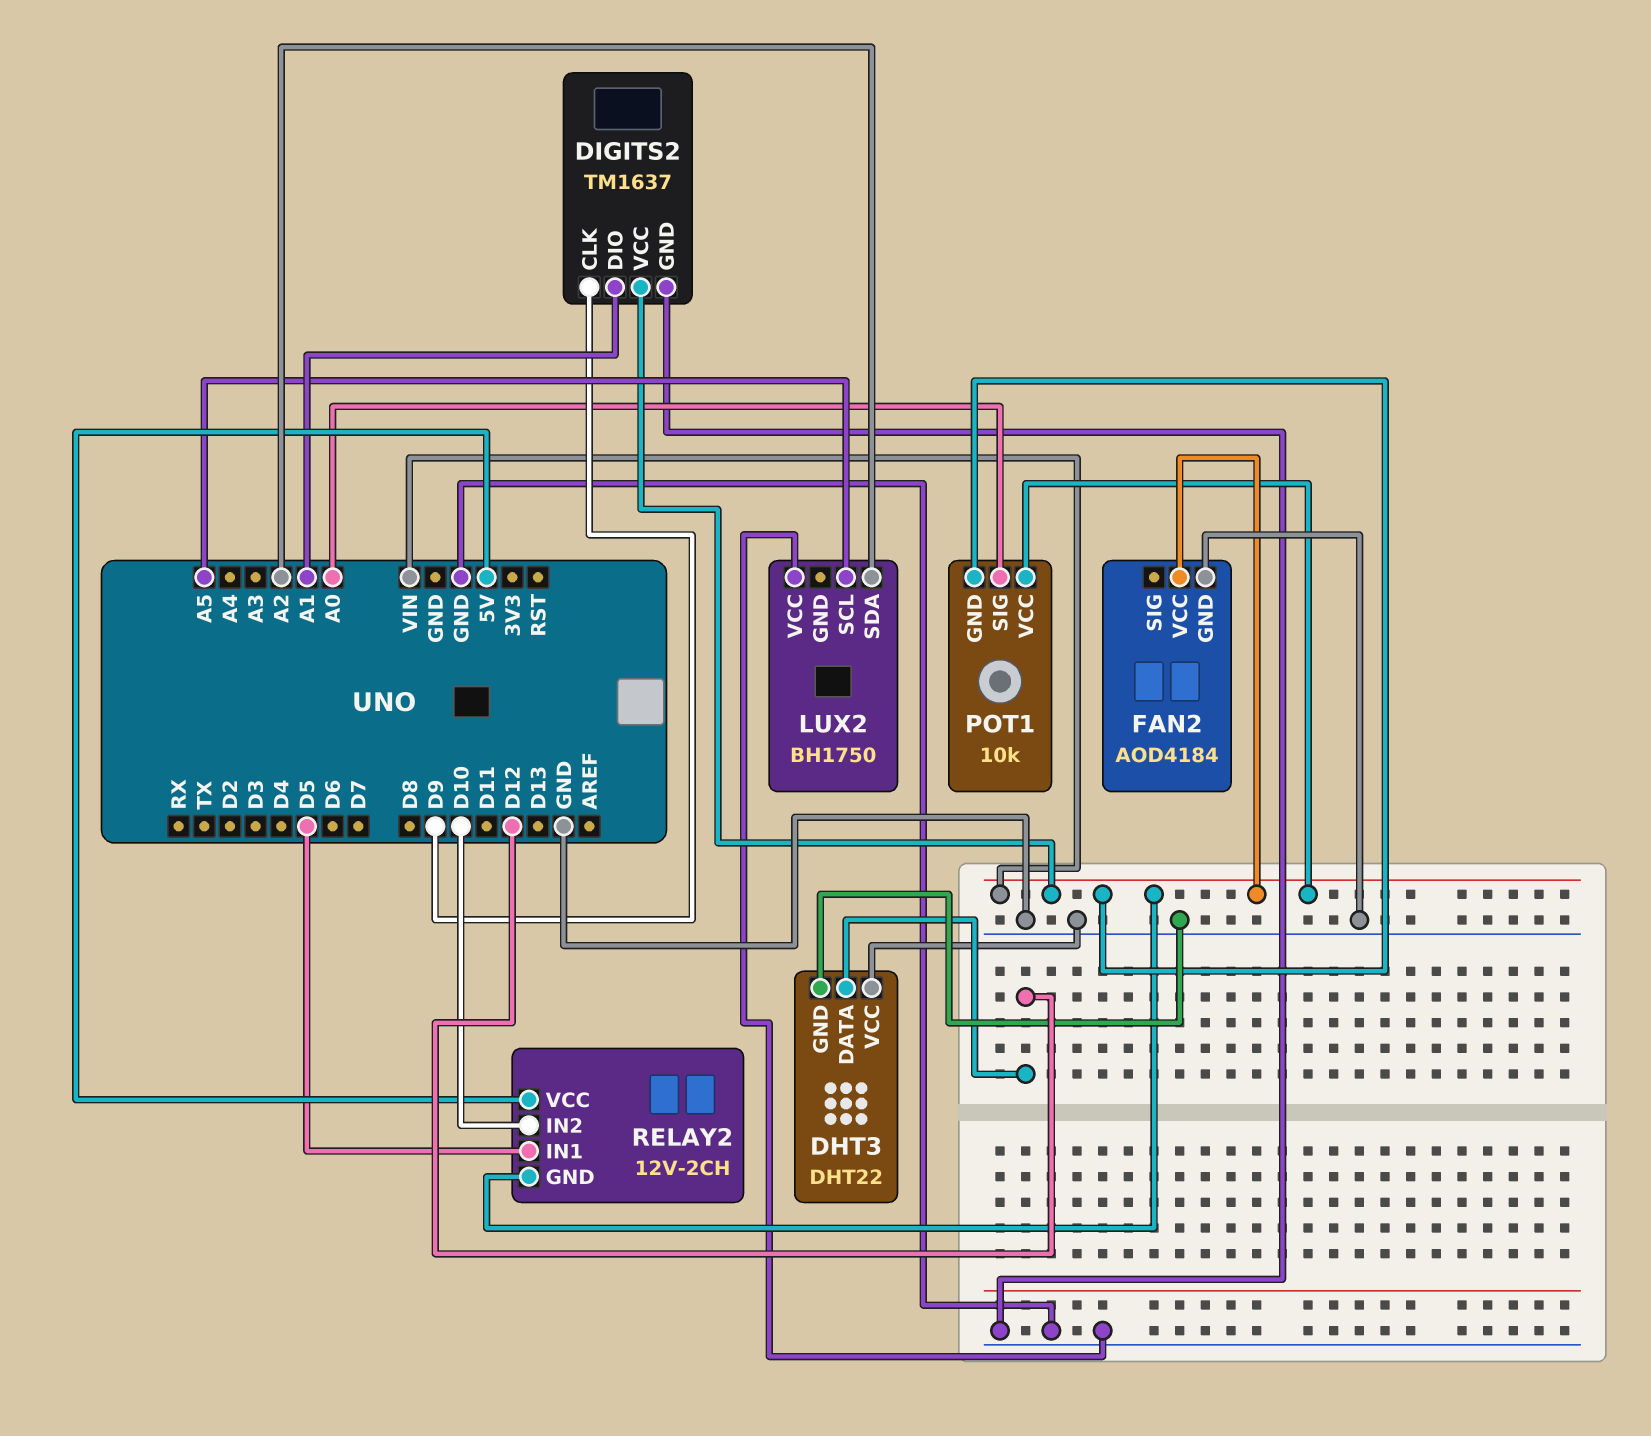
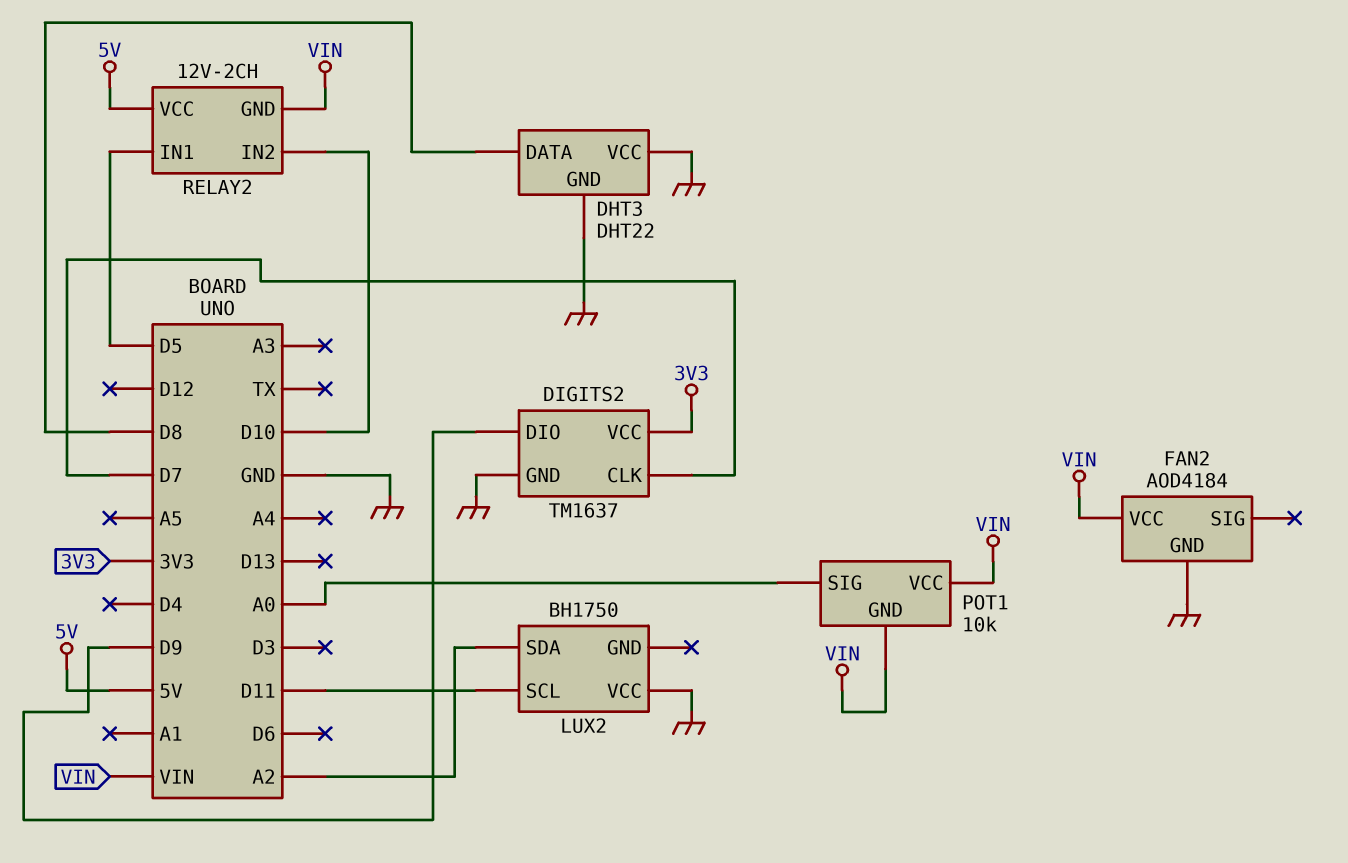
DHT3 pin DATA: D12 -> D8
DIGITS2 pin CLK: D9 -> D7
DIGITS2 pin DIO: A1 -> D9
DIGITS2 pin VCC: VIN -> 3V3
LUX2 pin SCL: A5 -> D11

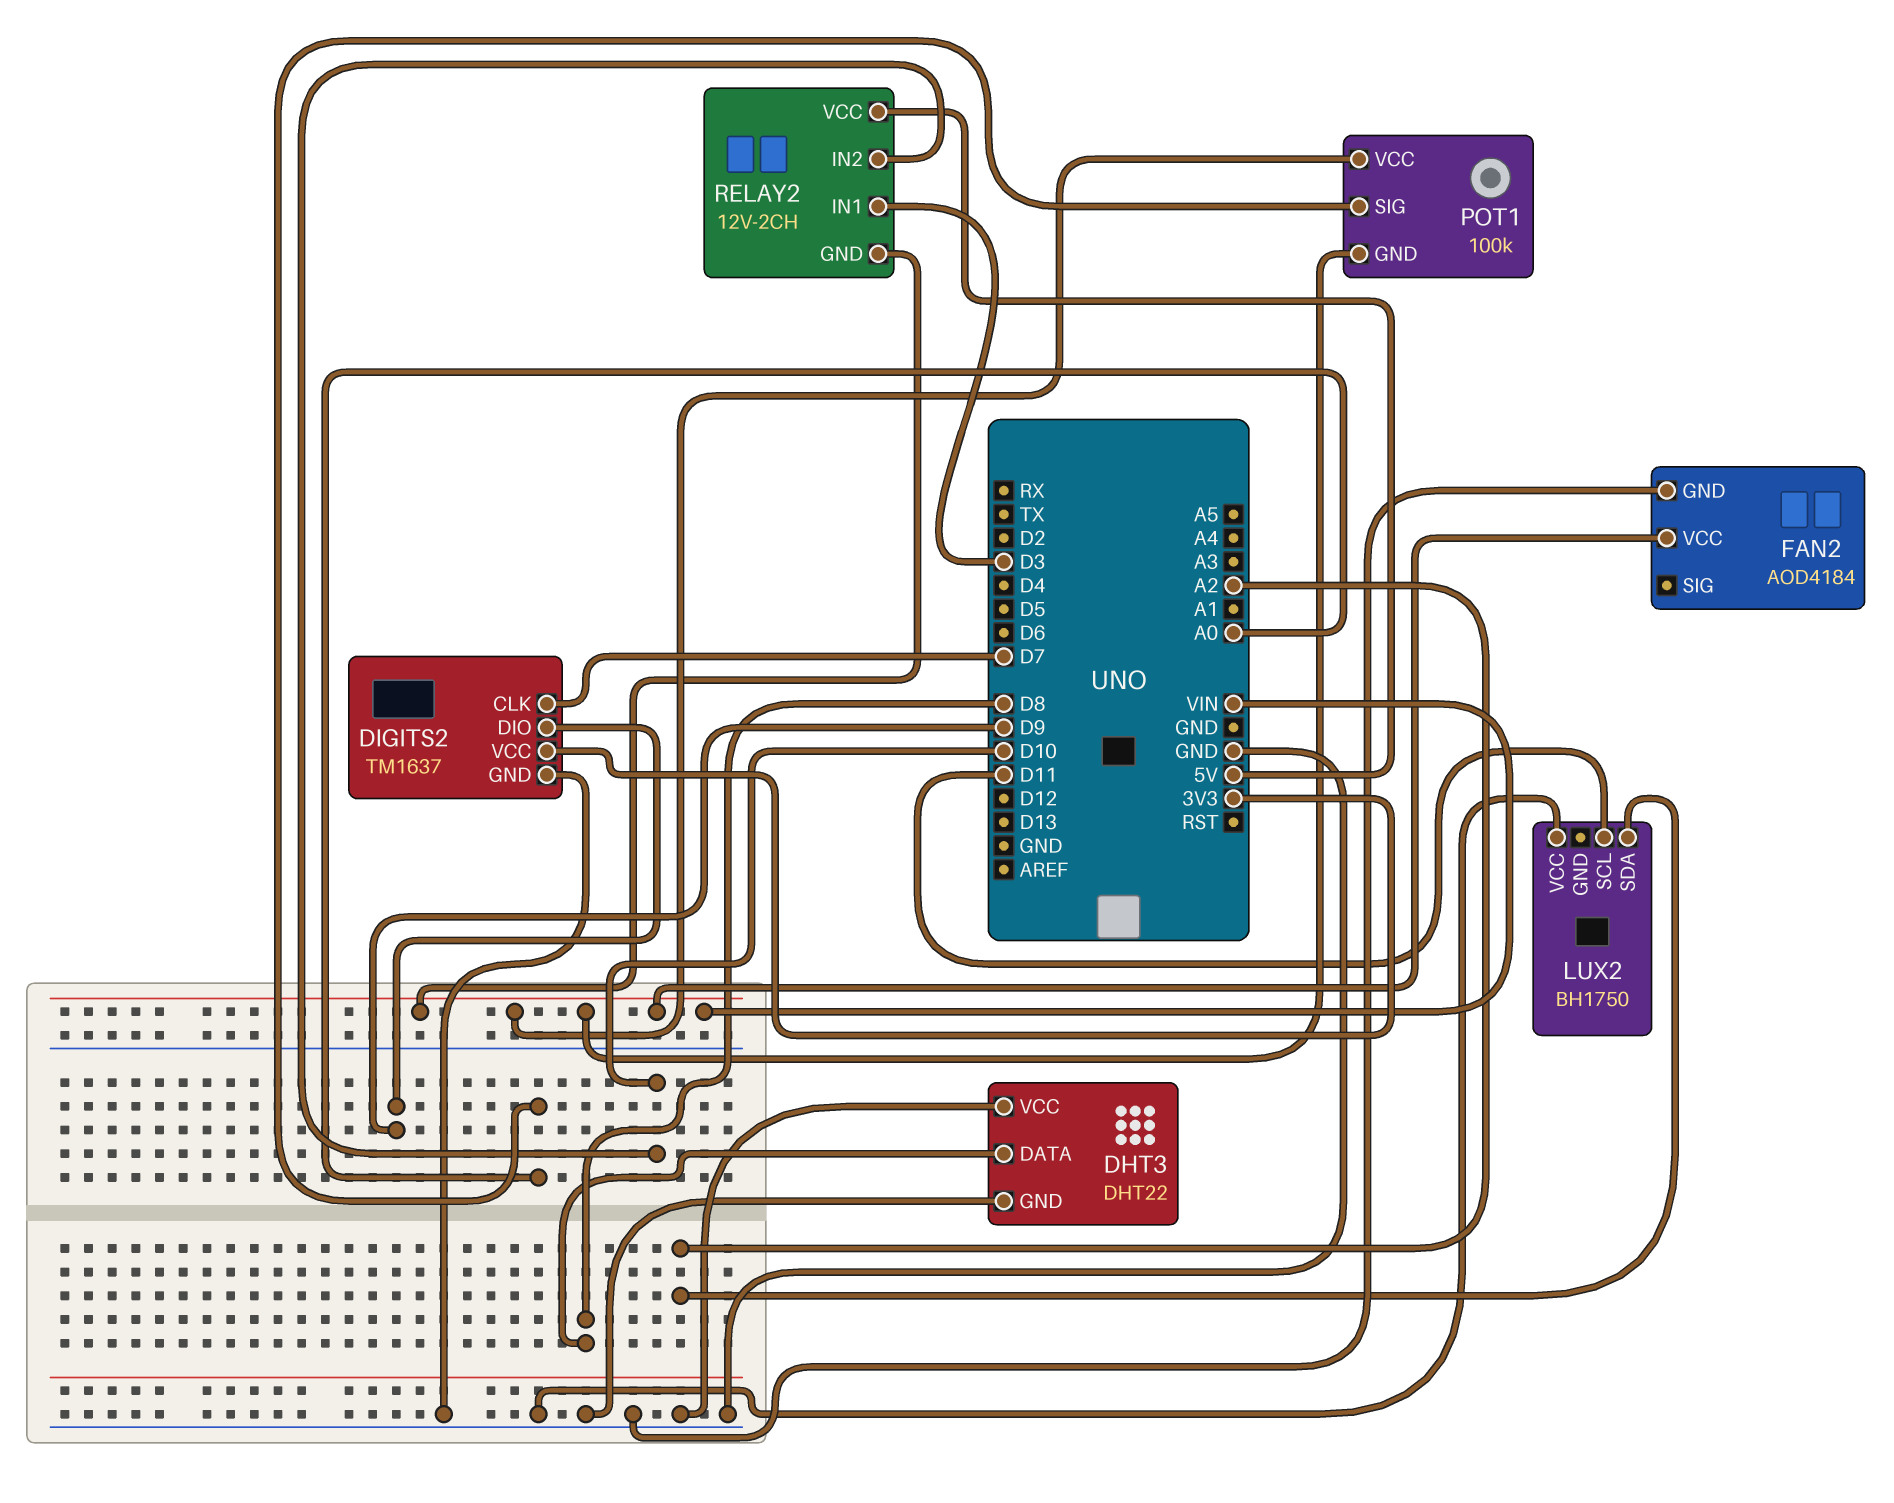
POT1: 10k -> 100k
RELAY2 pin IN1: D5 -> D3

